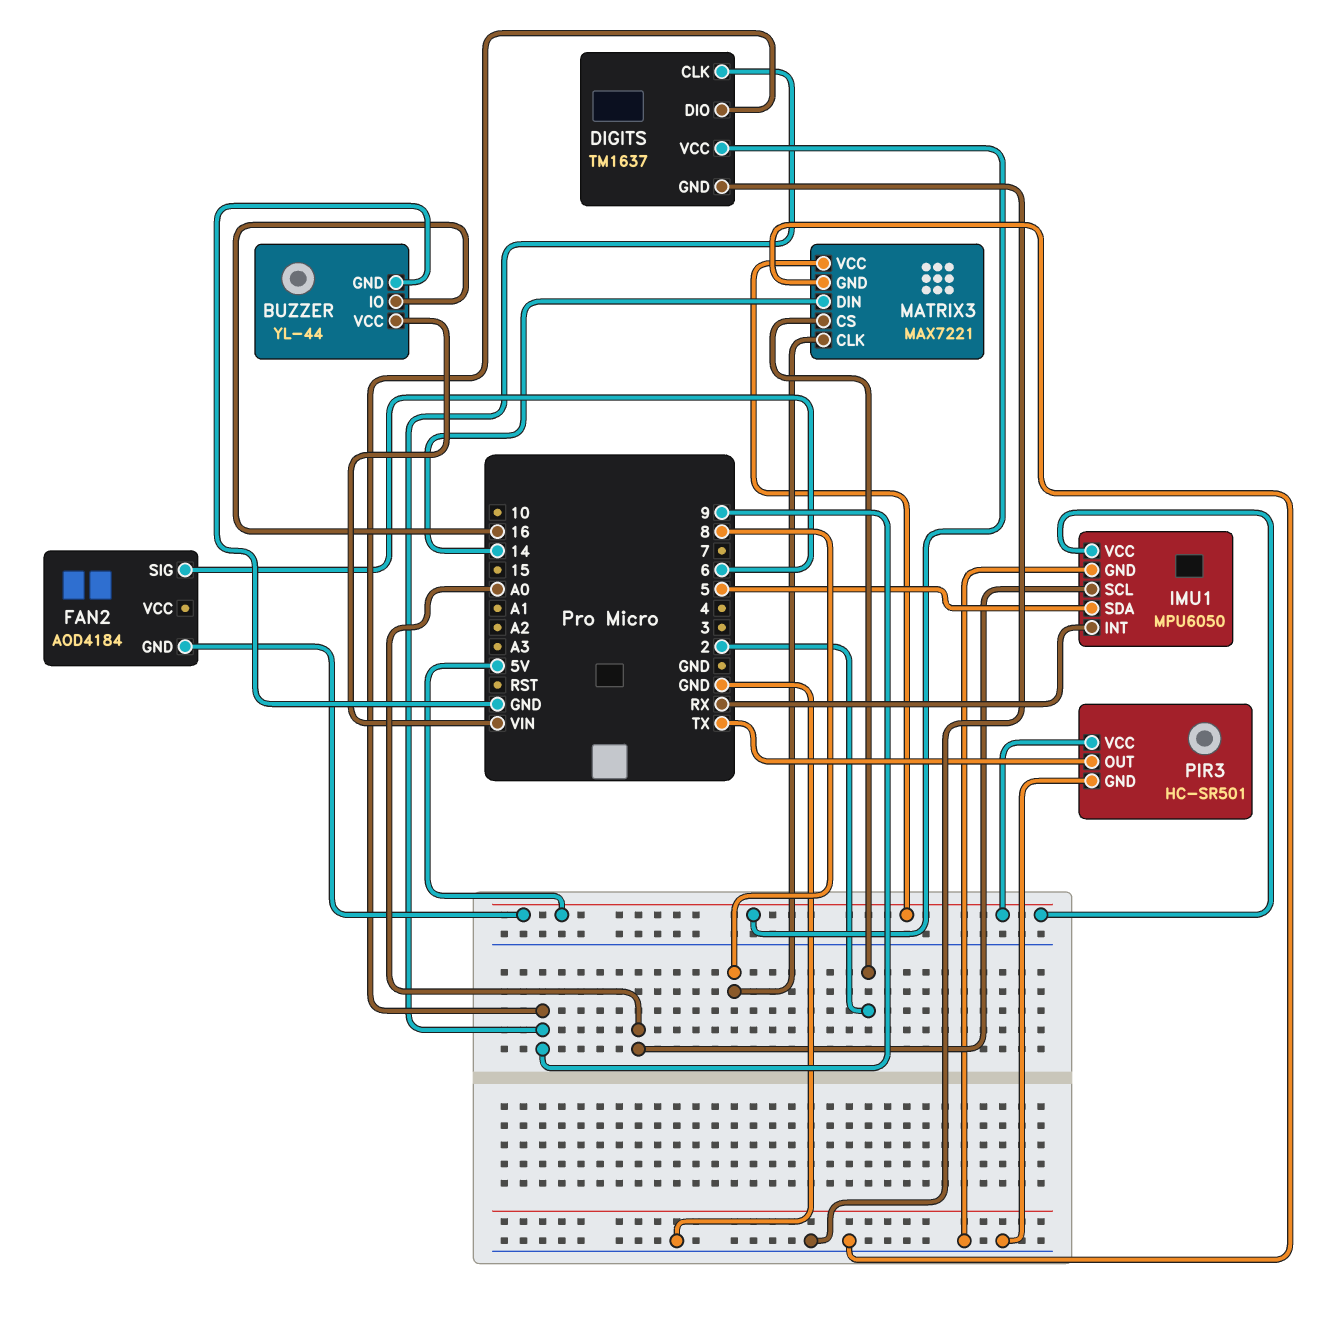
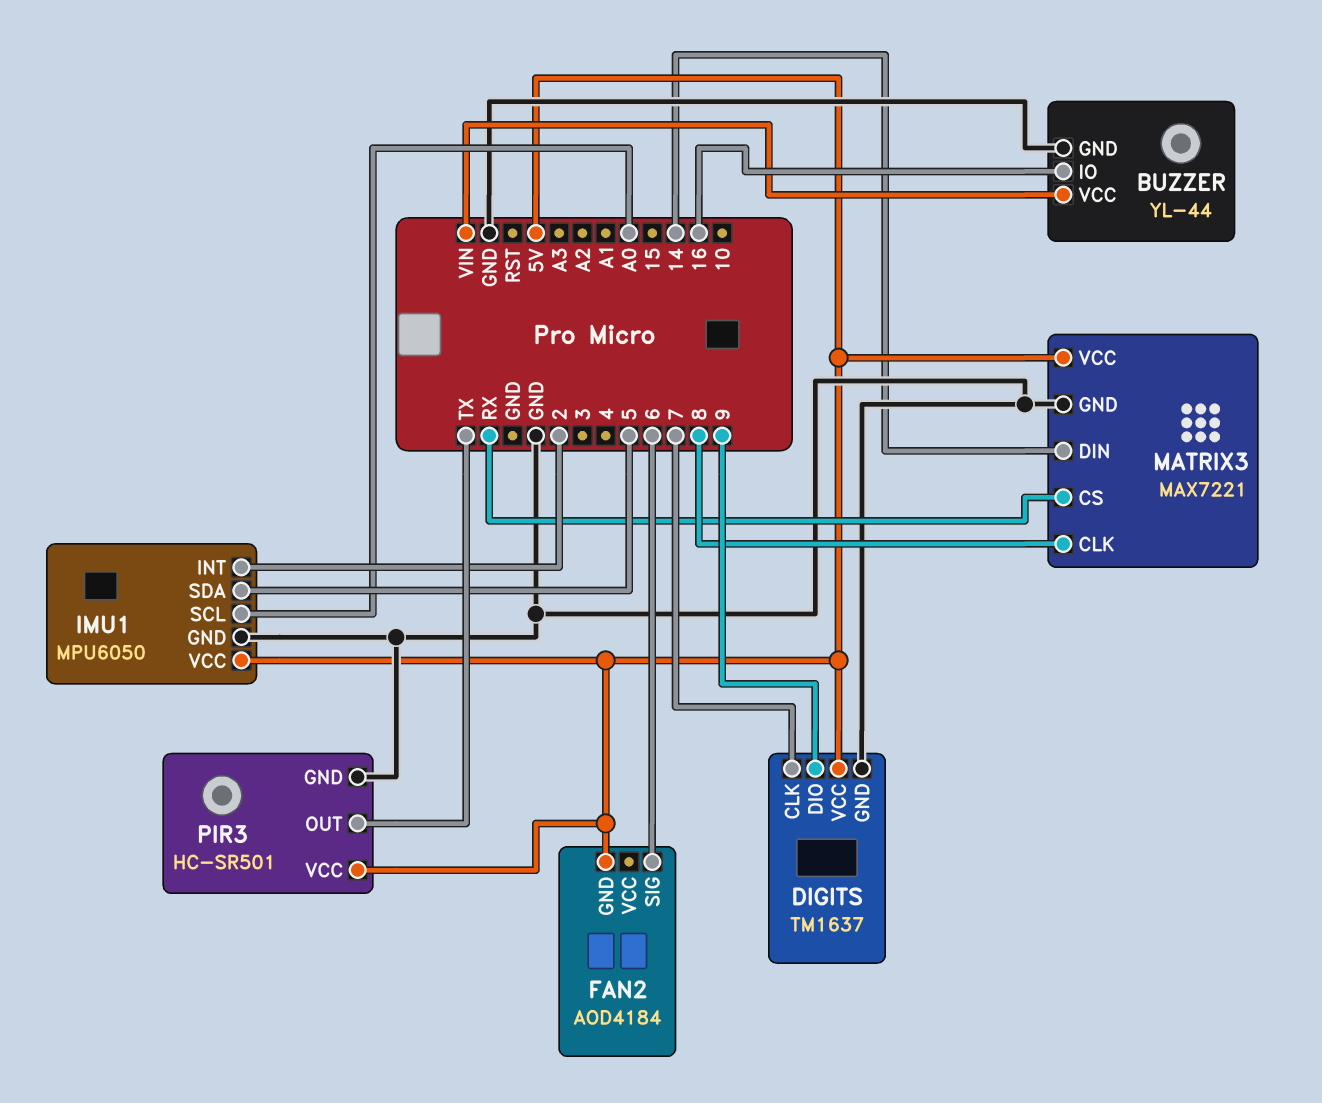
DIGITS pin CLK: 9 -> 7
IMU1 pin INT: RX -> 2
MATRIX3 pin CS: 2 -> RX

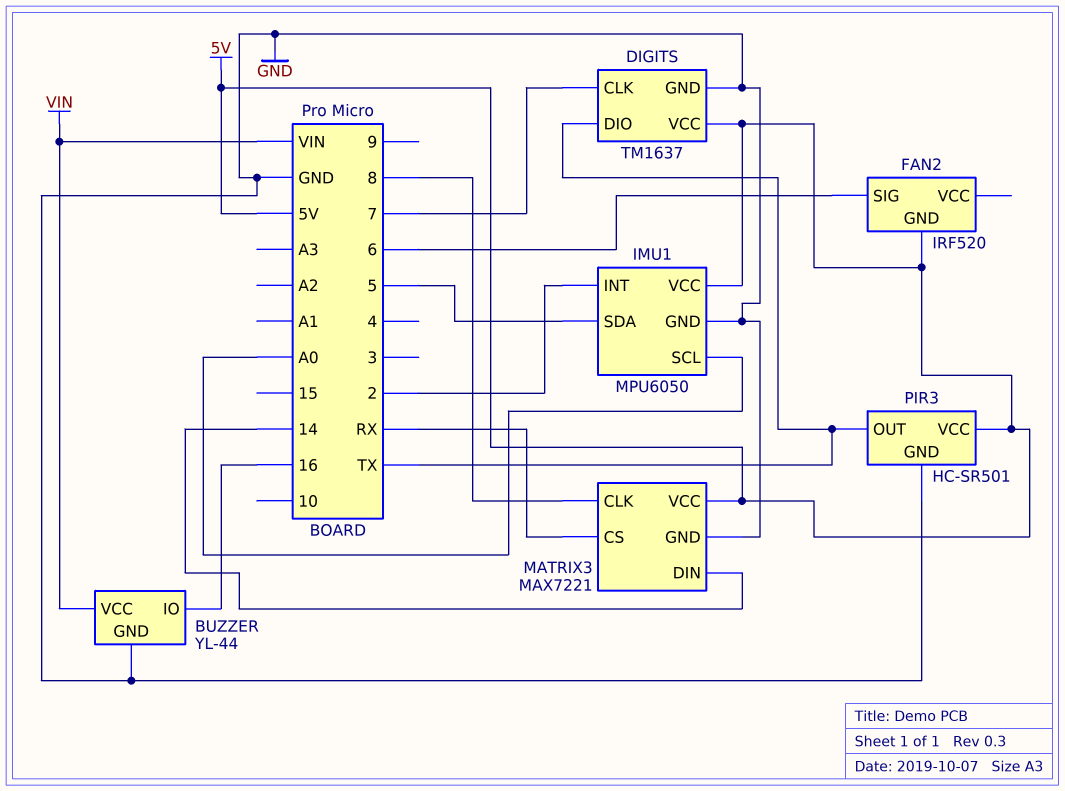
DIGITS pin DIO: 9 -> TX
FAN2: AOD4184 -> IRF520

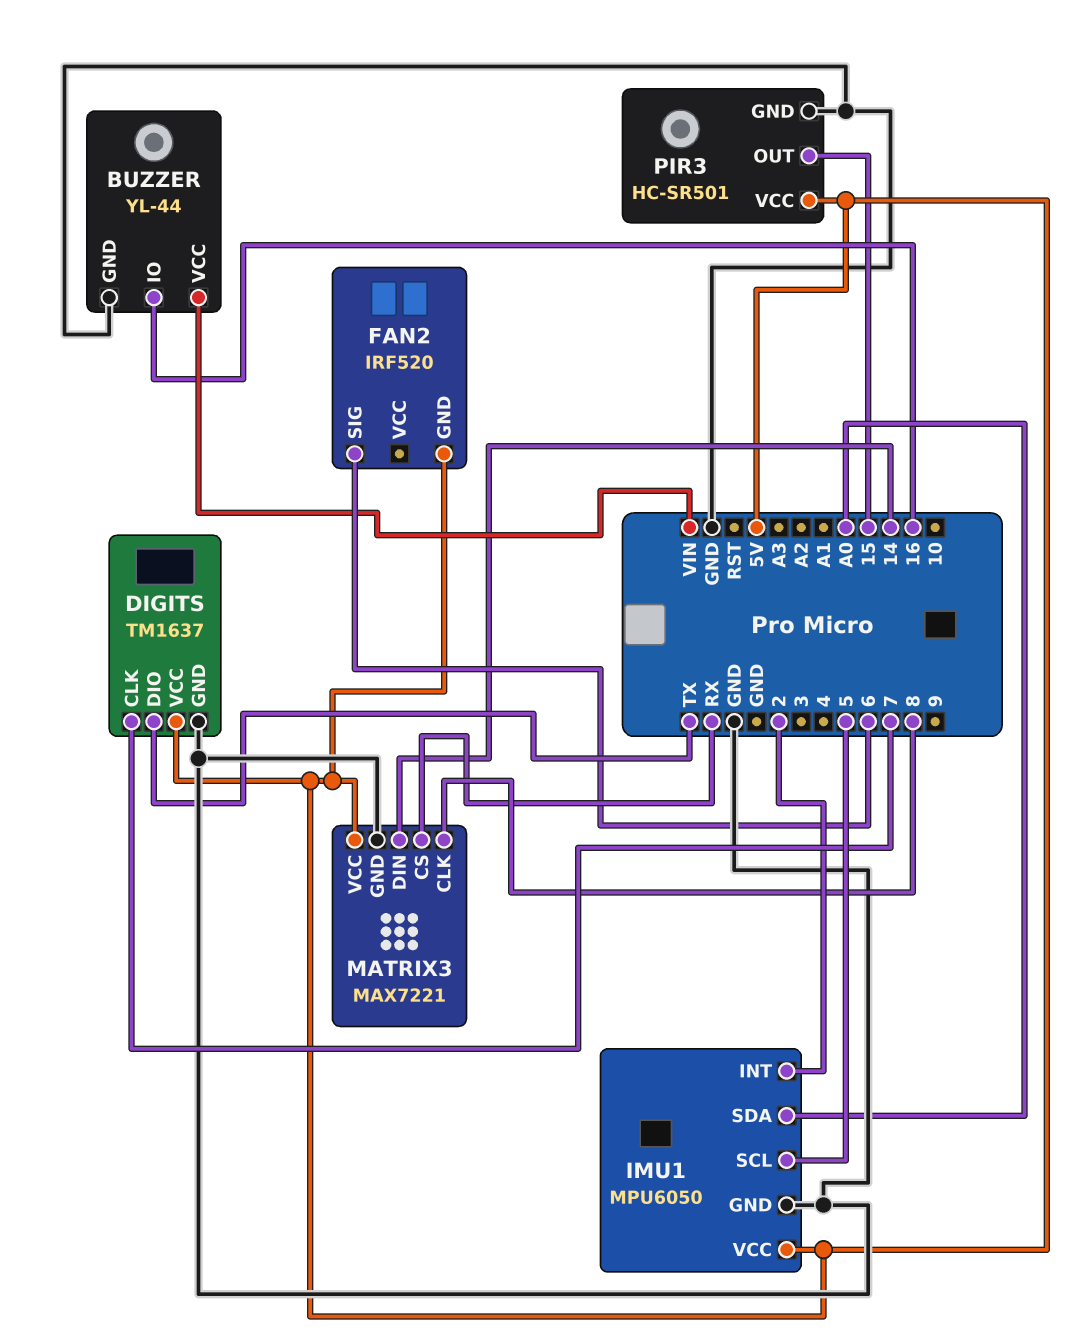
IMU1 pin SCL: A0 -> 5
IMU1 pin SDA: 5 -> A0
PIR3 pin OUT: TX -> 15

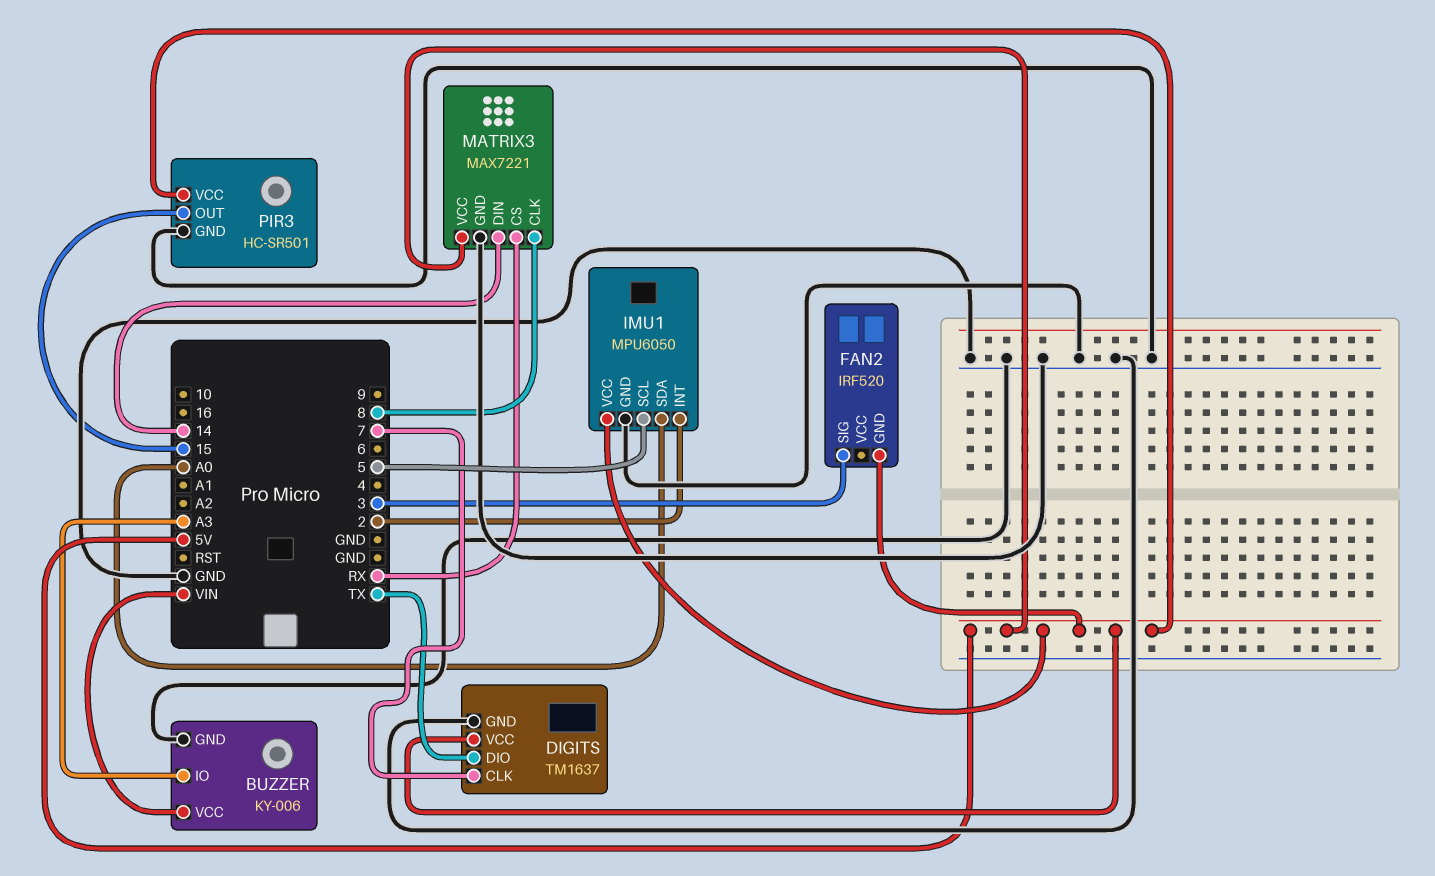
BUZZER: YL-44 -> KY-006
BUZZER pin IO: 16 -> A3
FAN2 pin SIG: 6 -> 3

